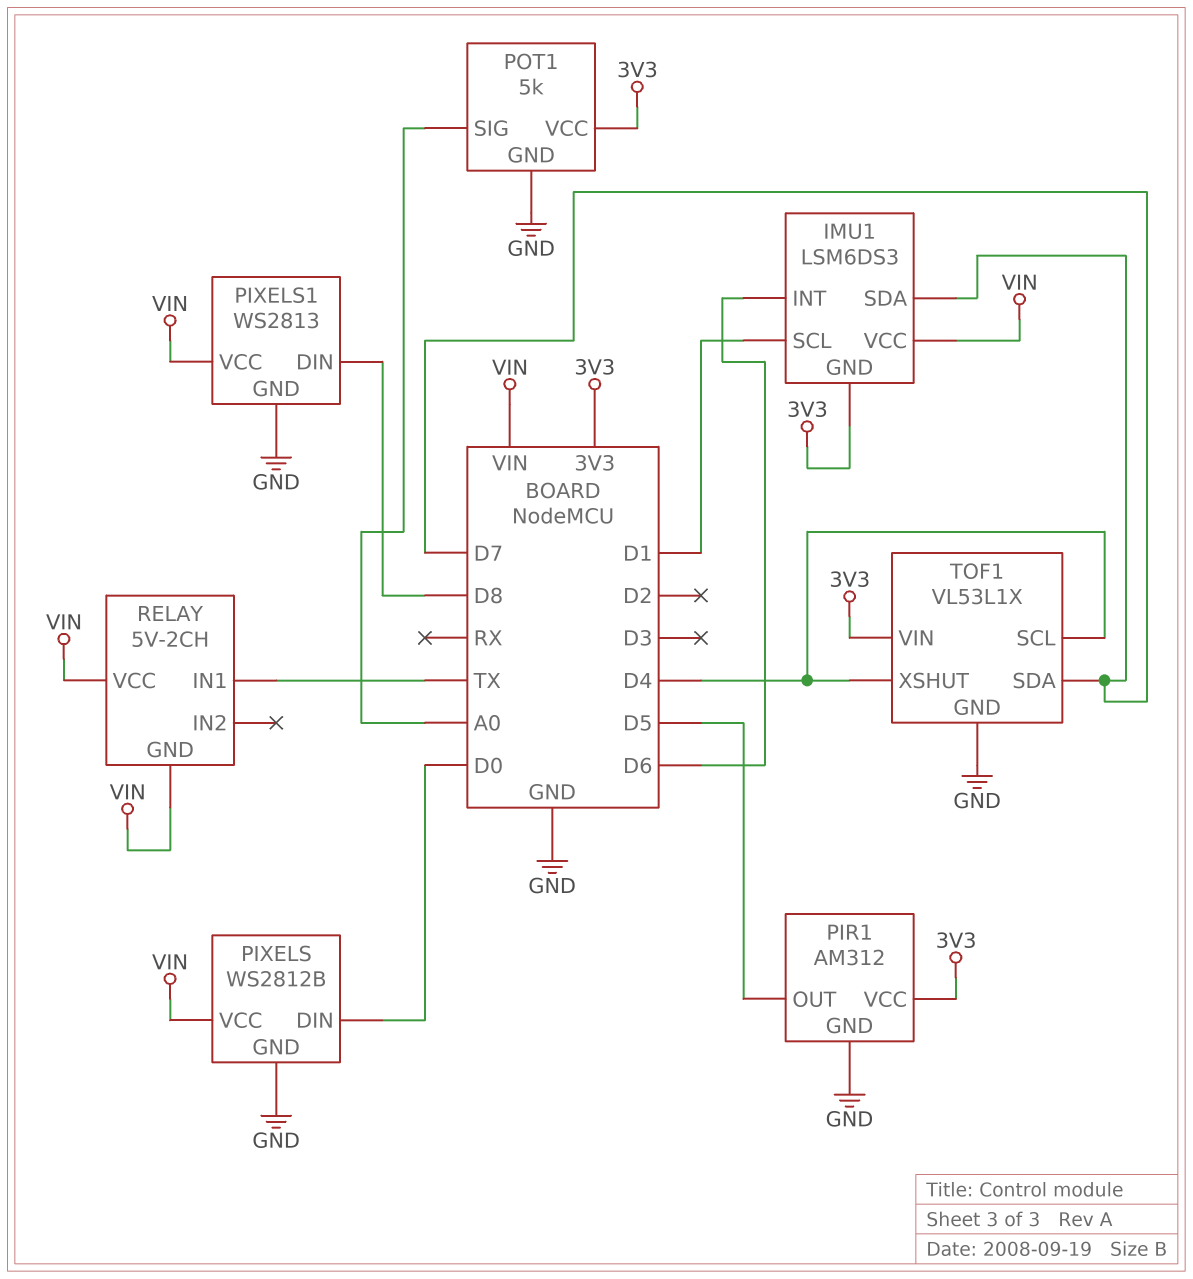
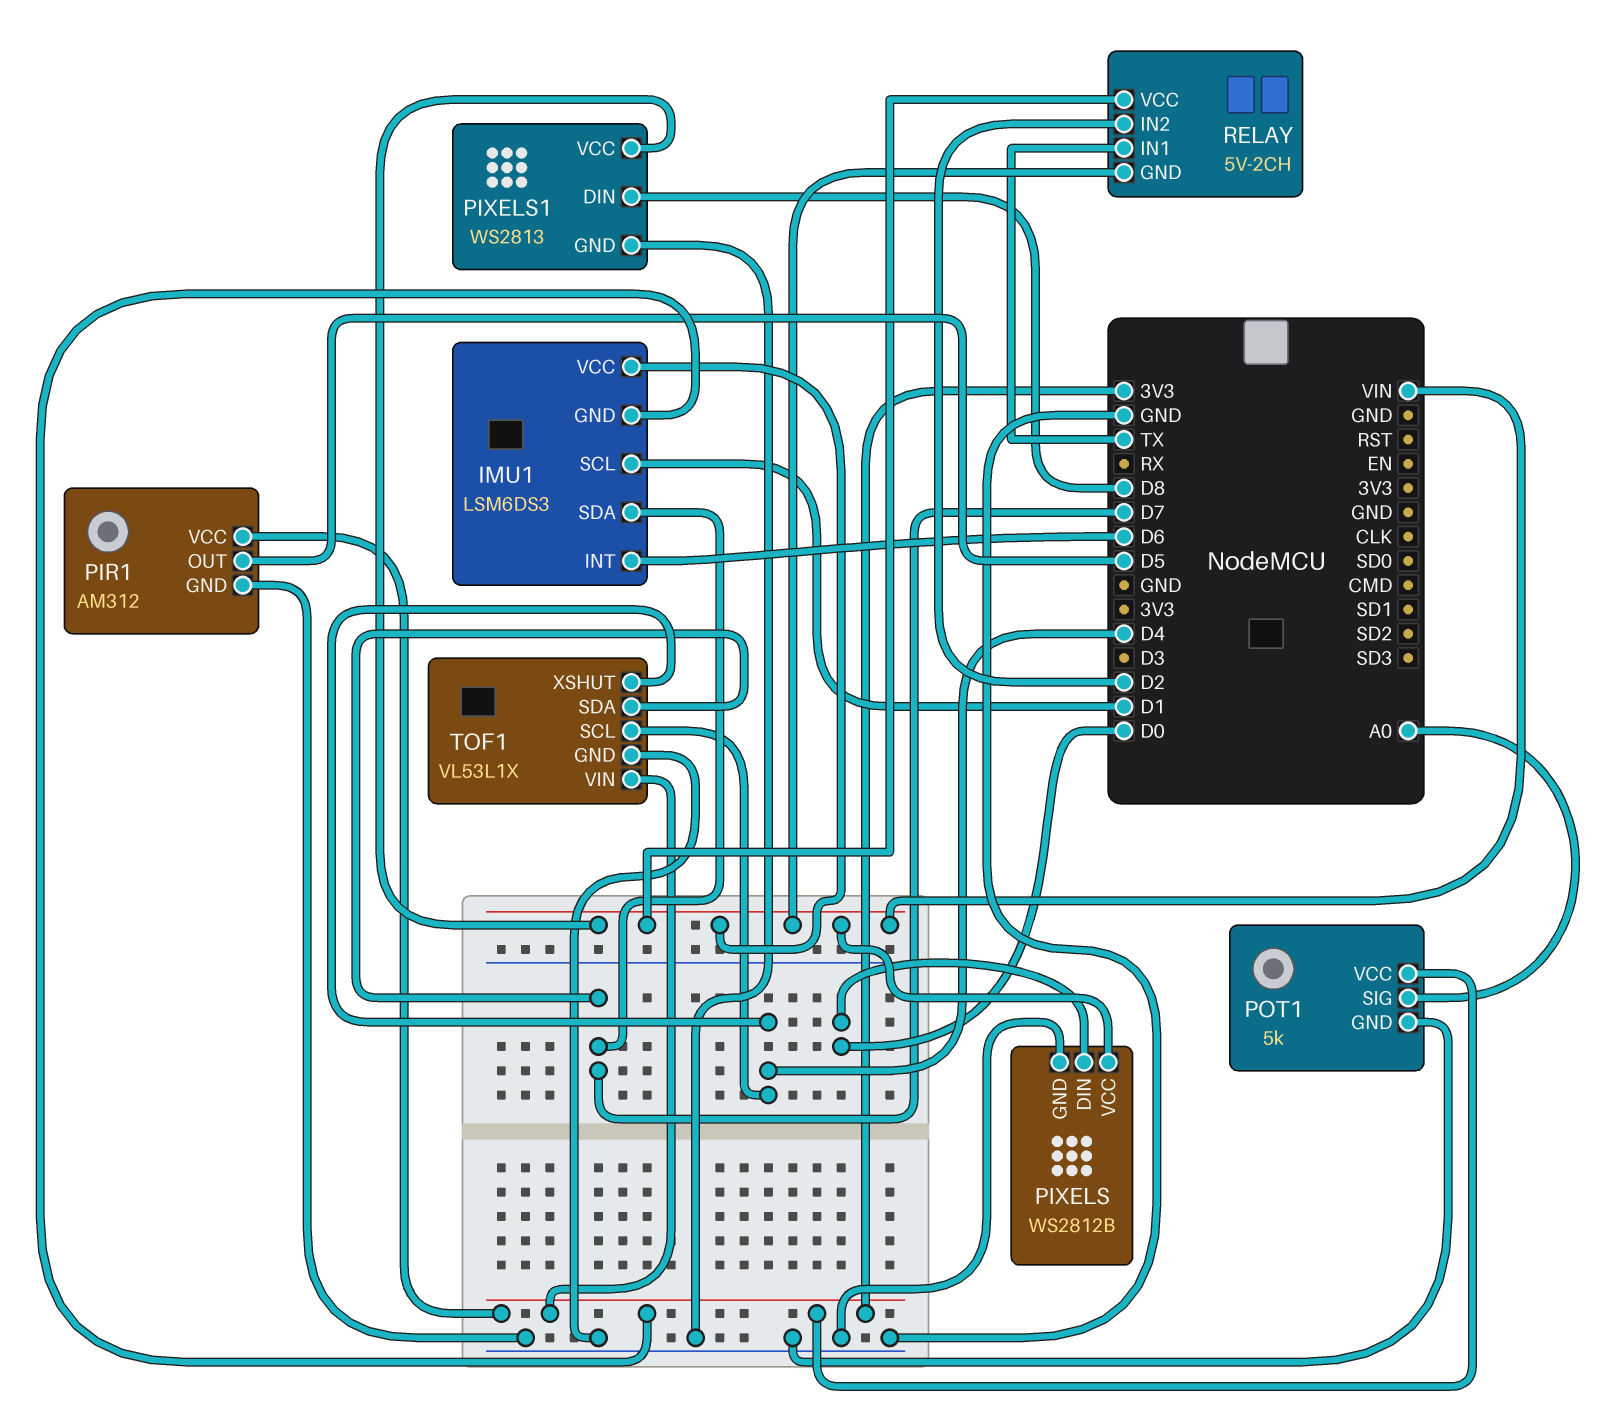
RELAY pin IN2: none -> D2

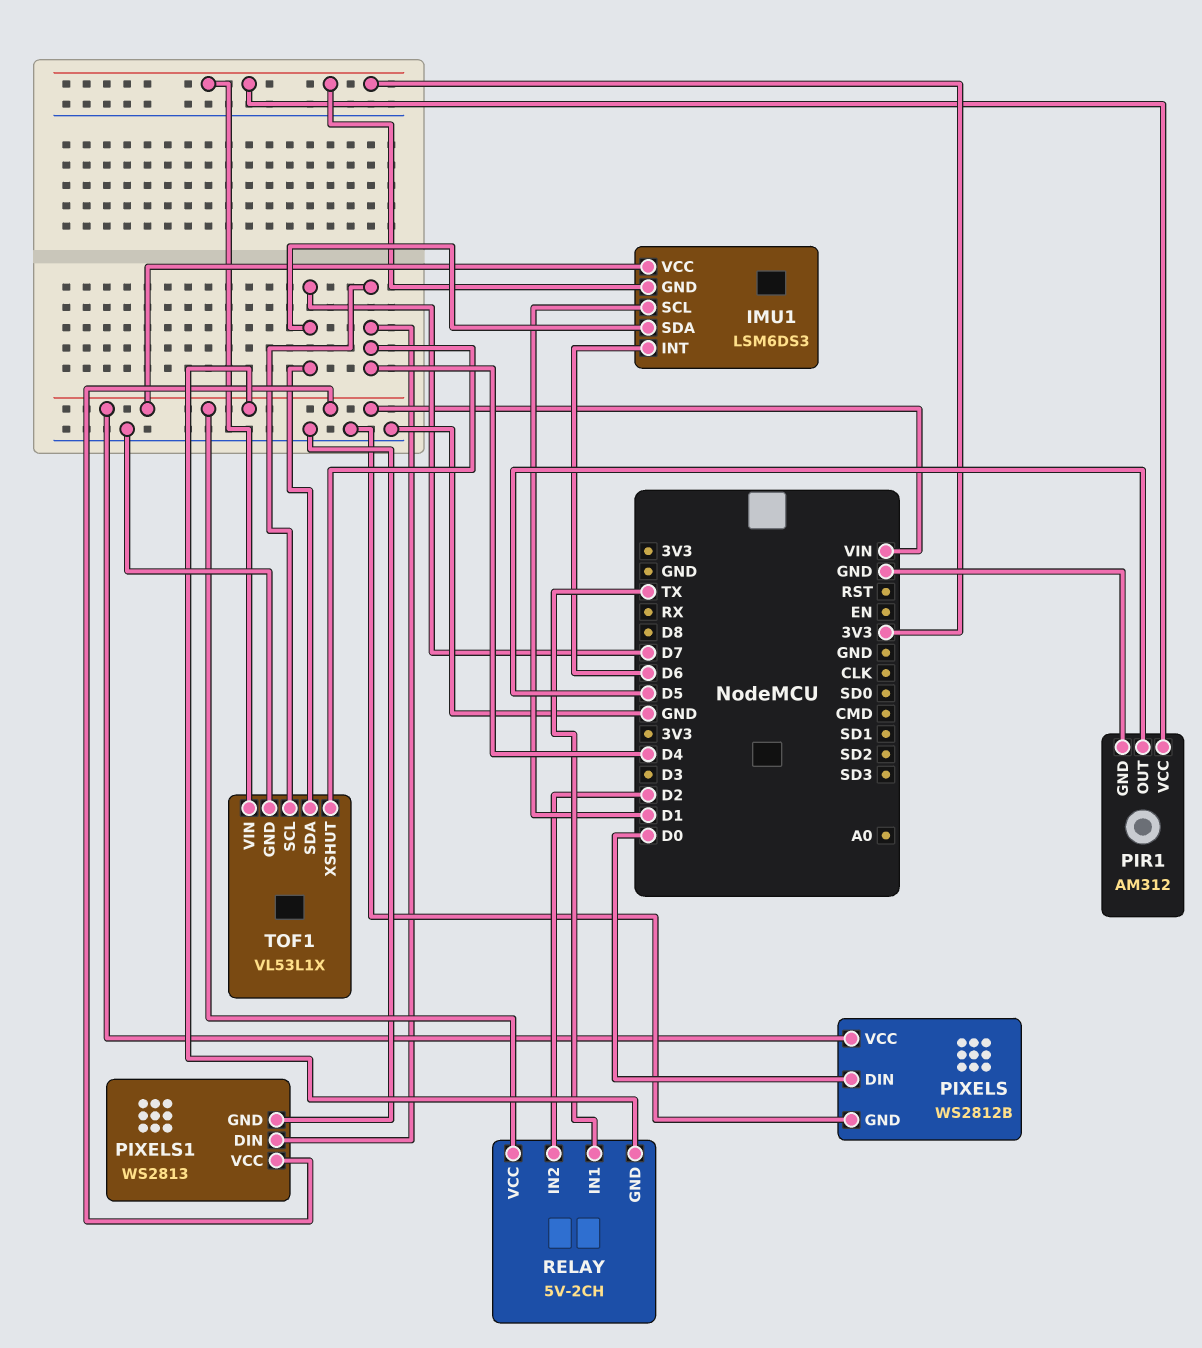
PIXELS1 pin DIN: D8 -> D4
POT1: 5k -> none
POT1 pin GND: GND -> none
POT1 pin SIG: A0 -> none
POT1 pin VCC: 3V3 -> none

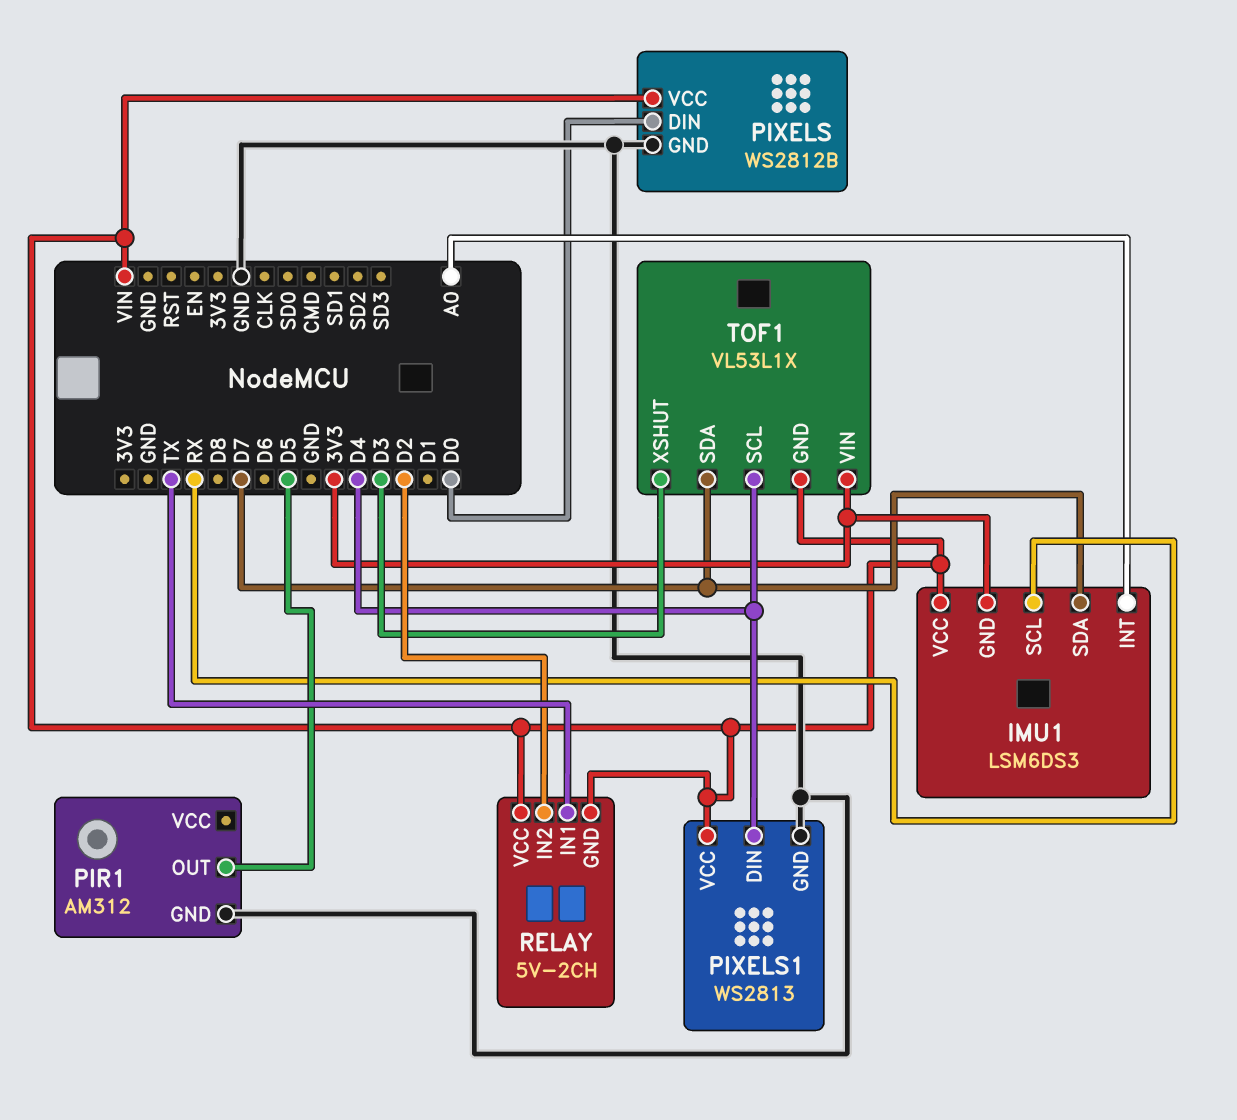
IMU1 pin INT: D6 -> A0
IMU1 pin SCL: D1 -> RX
PIR1 pin VCC: 3V3 -> none
TOF1 pin GND: GND -> VIN
TOF1 pin XSHUT: D4 -> D3

